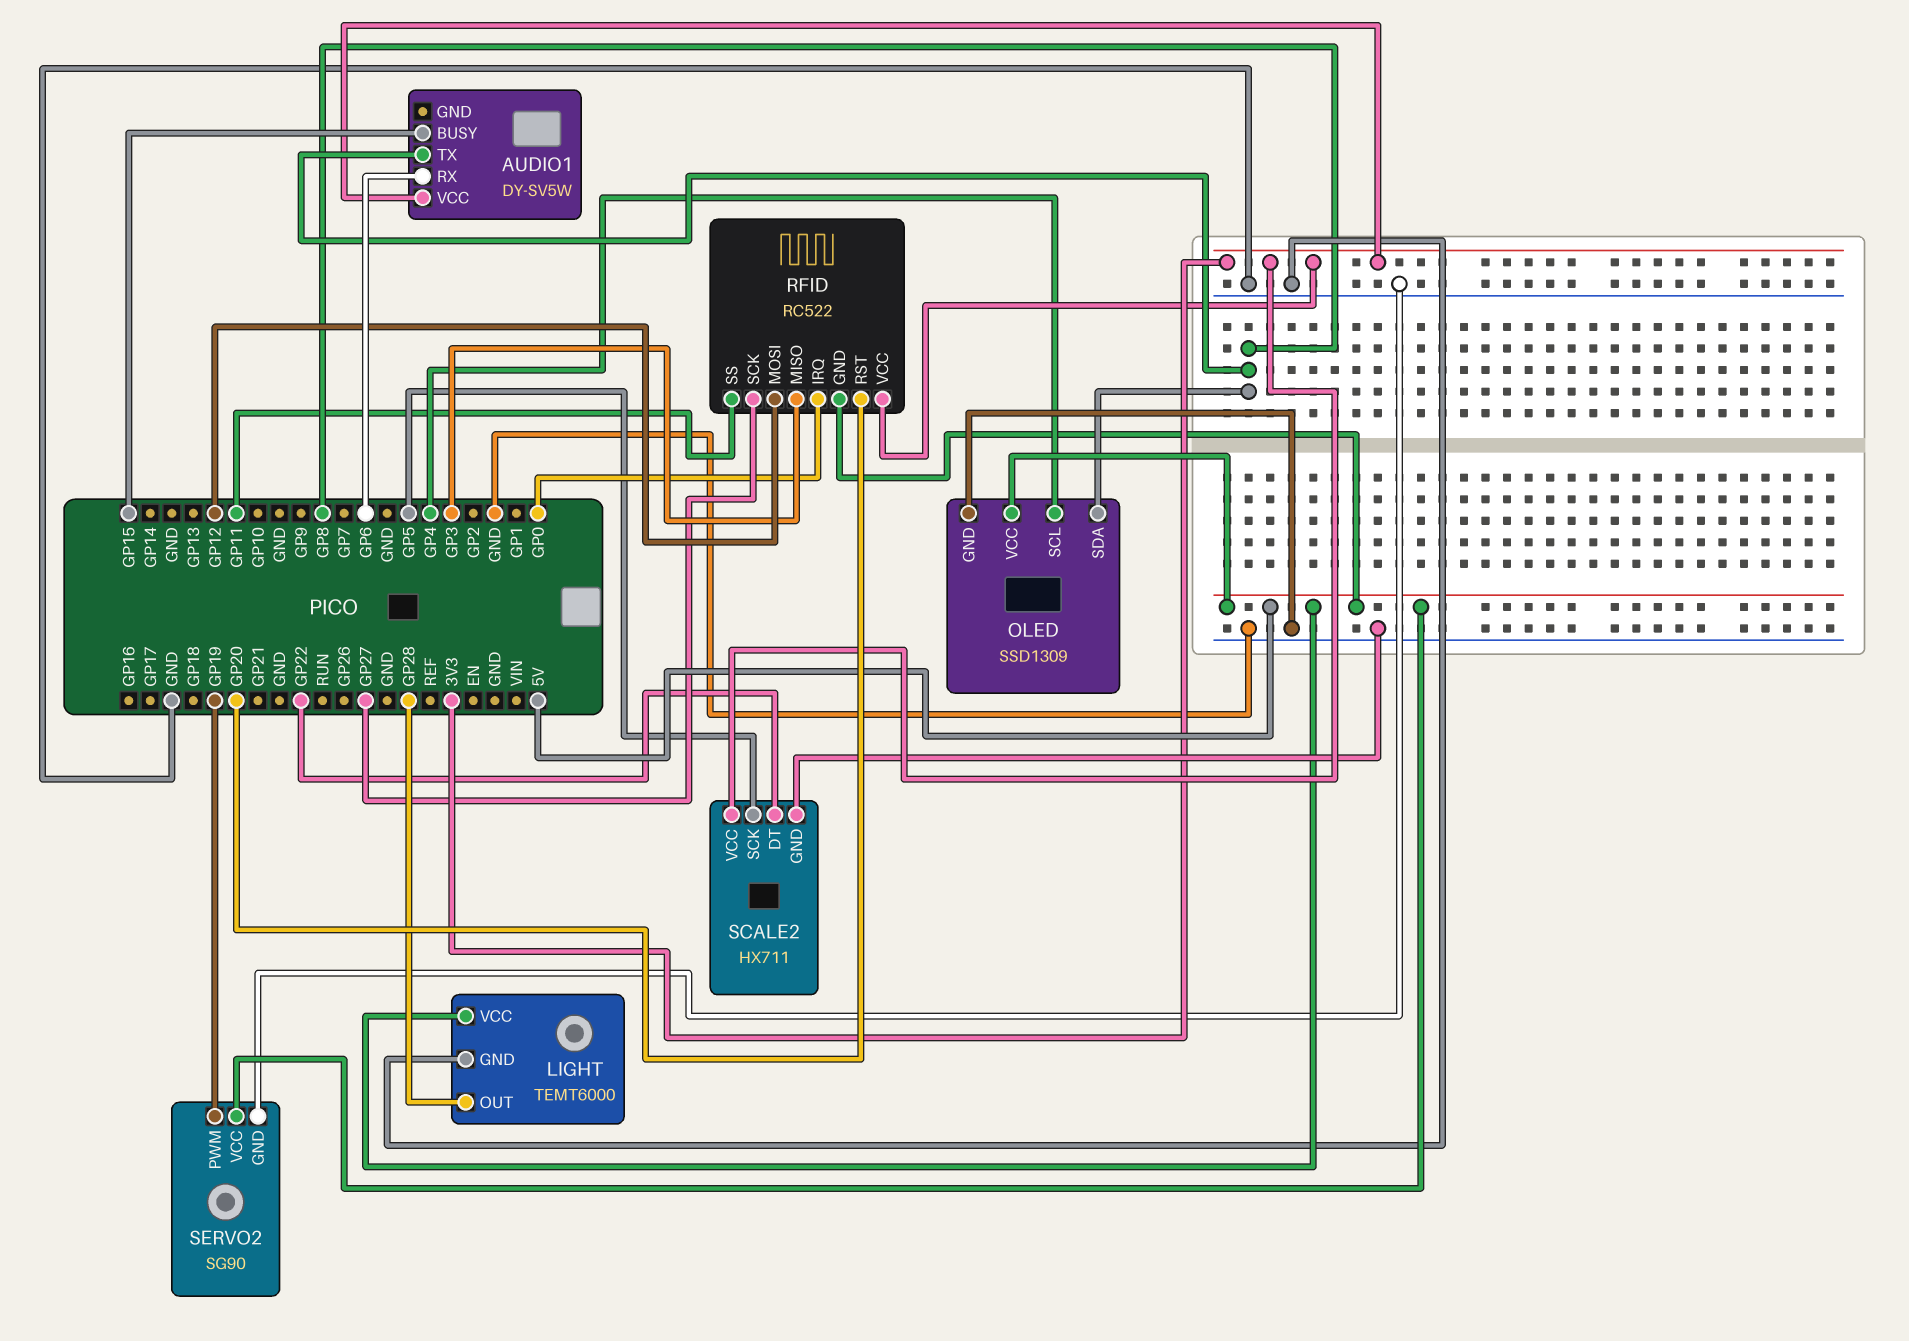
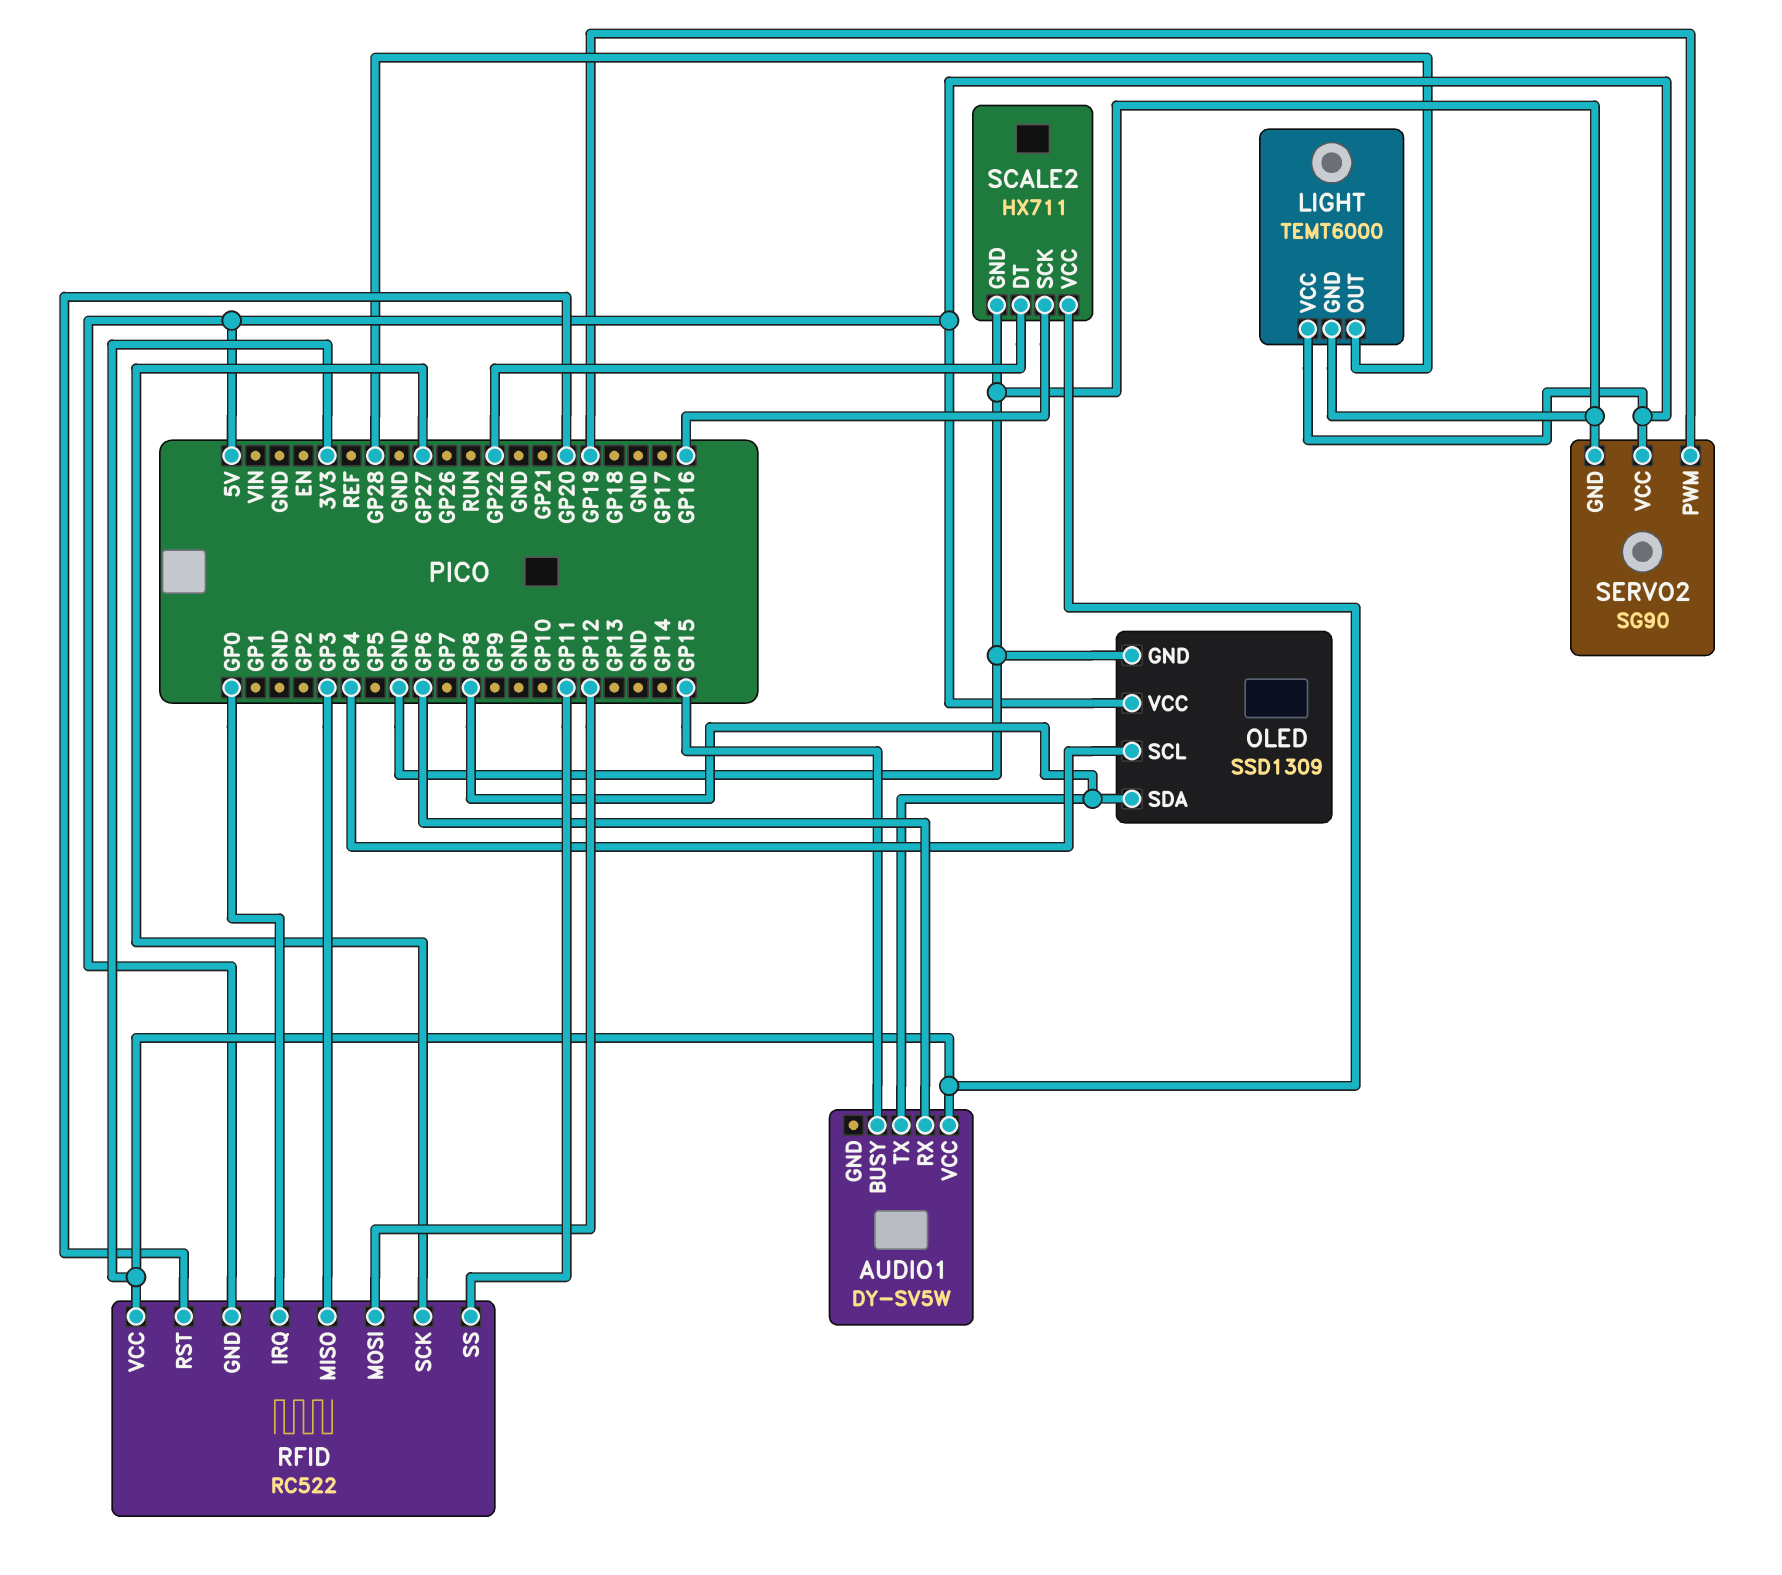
SCALE2 pin SCK: GP5 -> GP16

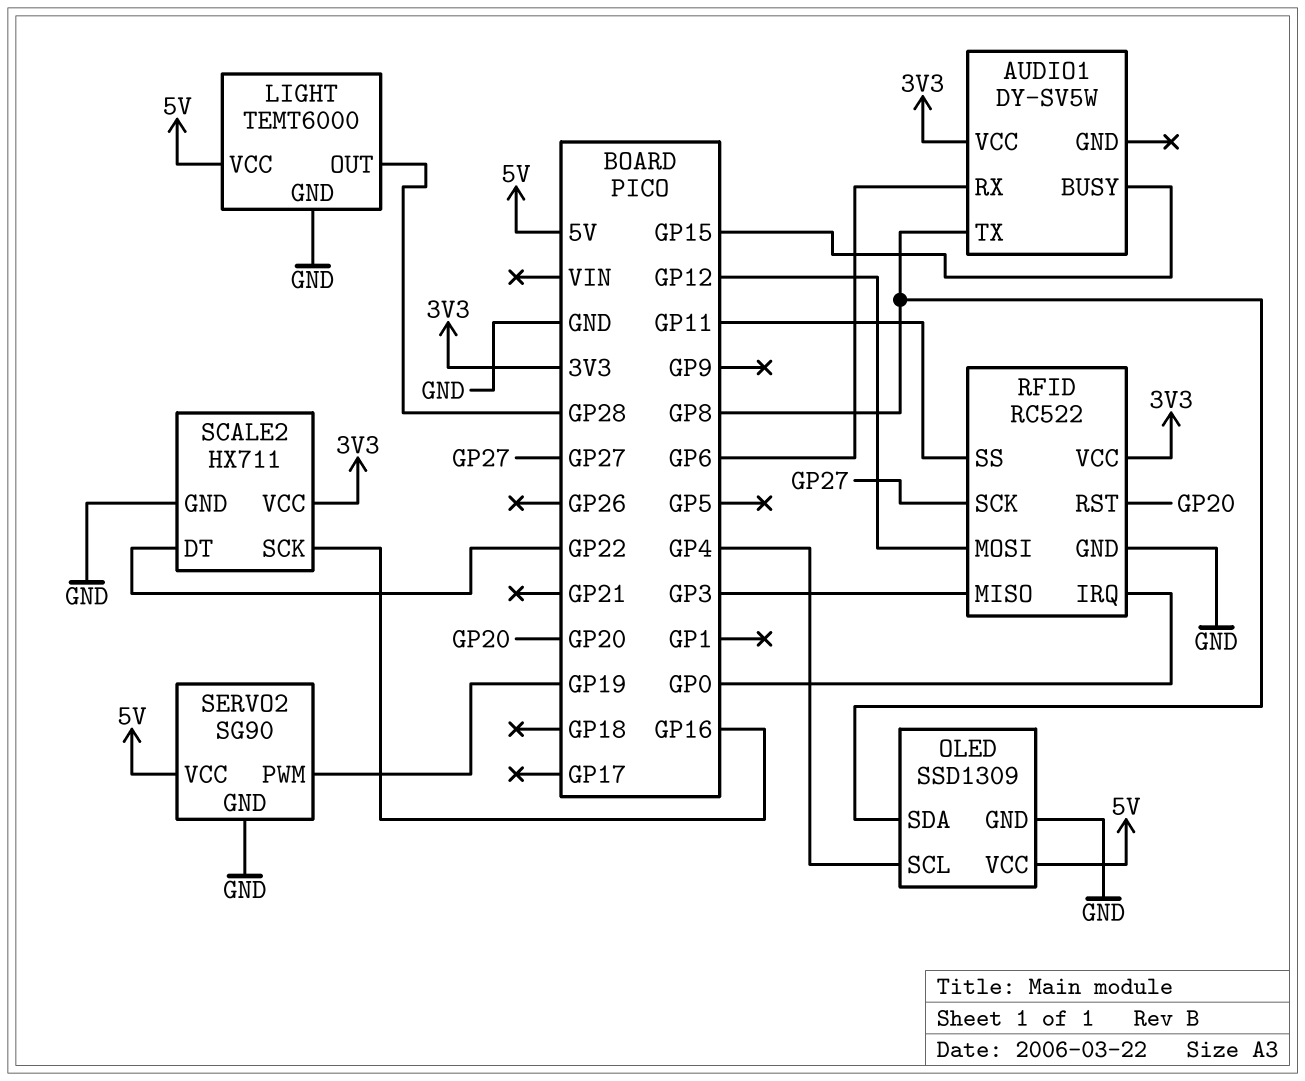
RFID pin GND: 5V -> GND

